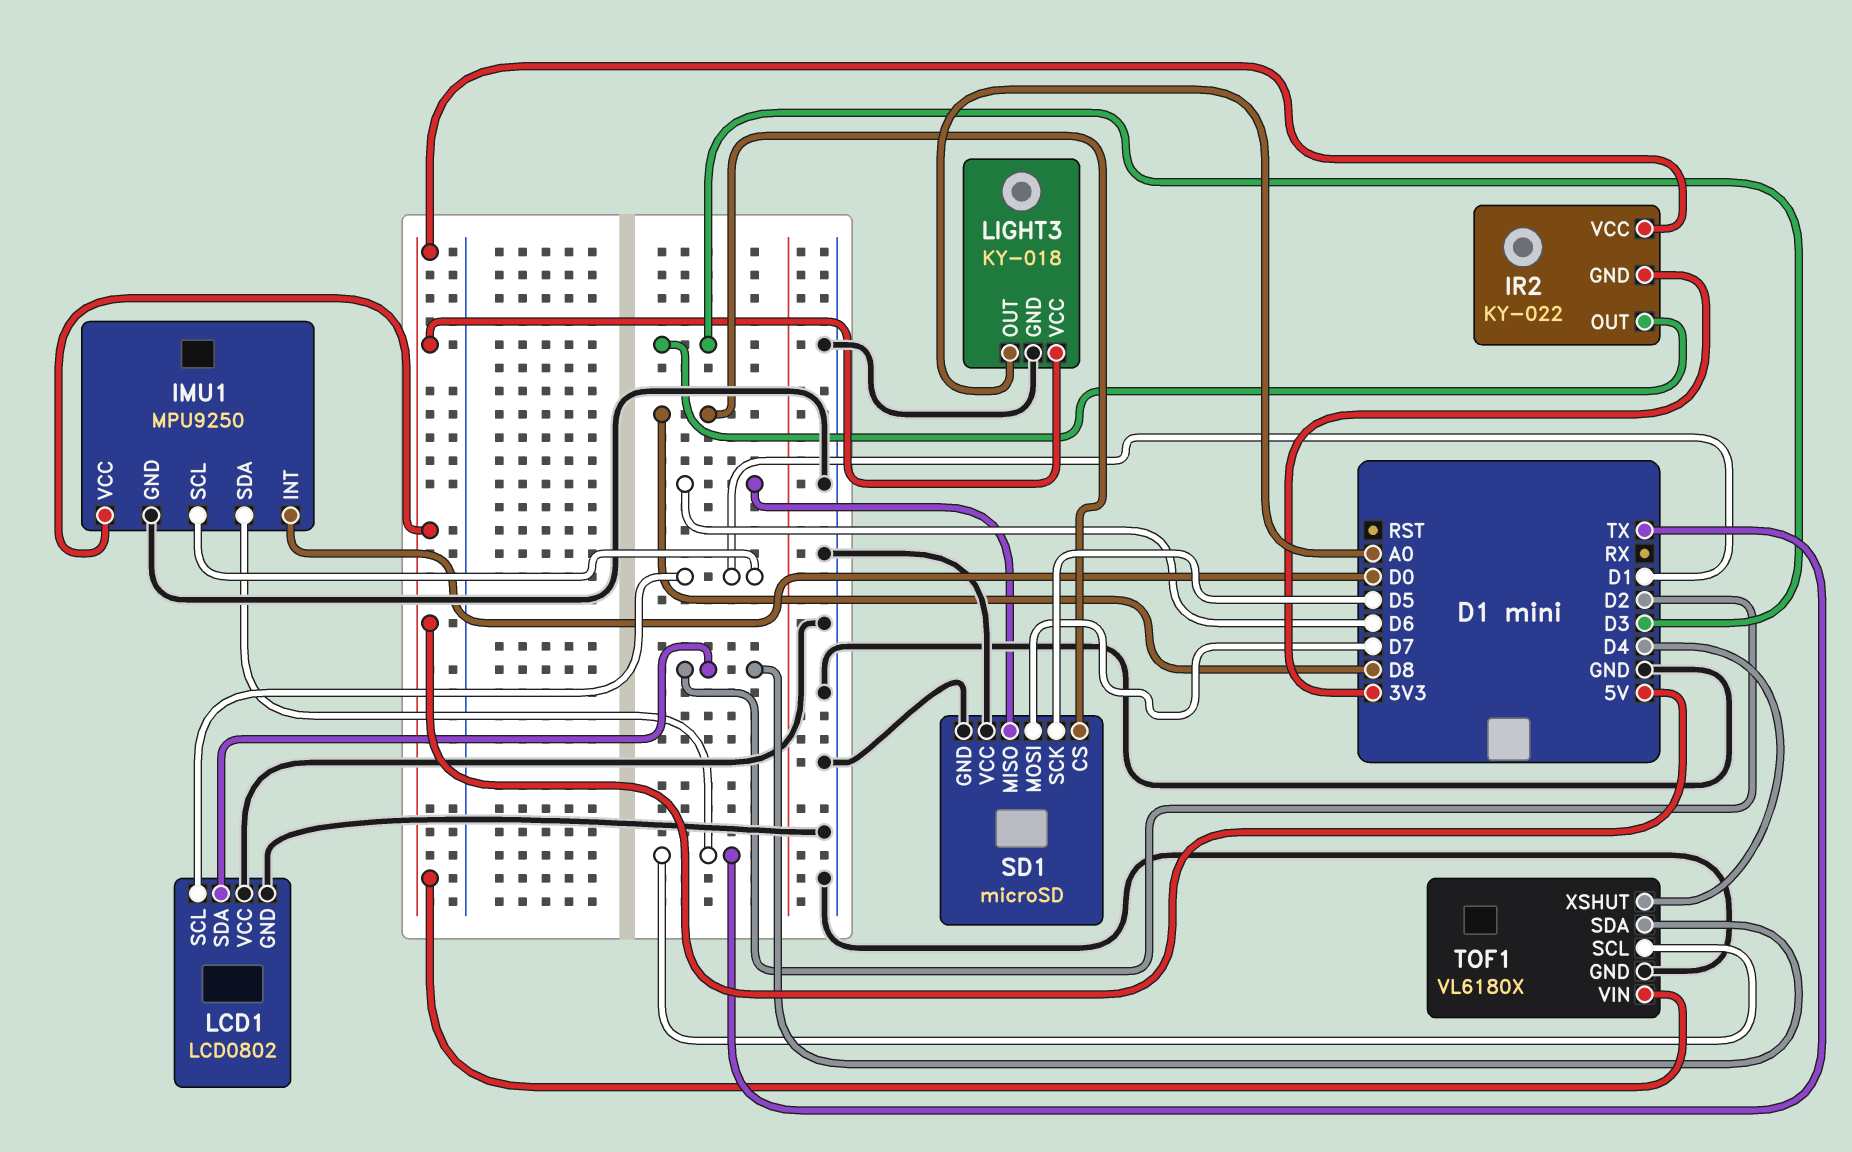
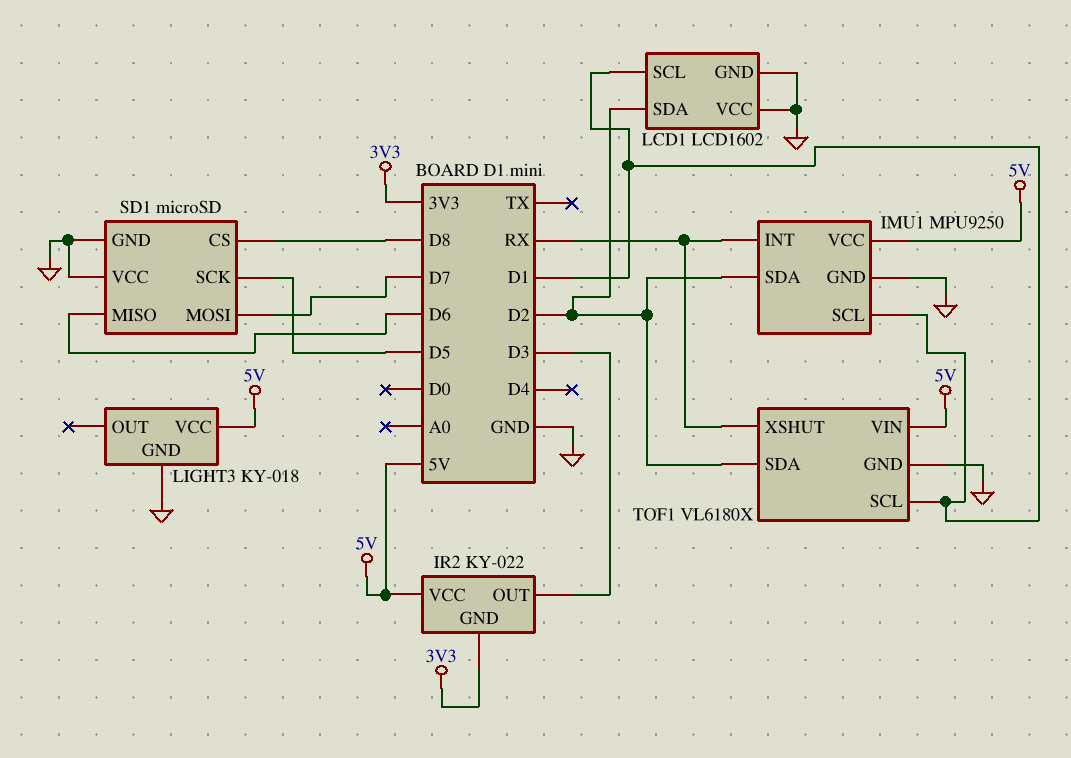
IMU1 pin INT: D0 -> RX
IMU1 pin SDA: TX -> D2
LCD1: LCD0802 -> LCD1602
LIGHT3 pin OUT: A0 -> none
TOF1 pin SCL: TX -> D1
TOF1 pin XSHUT: D4 -> RX

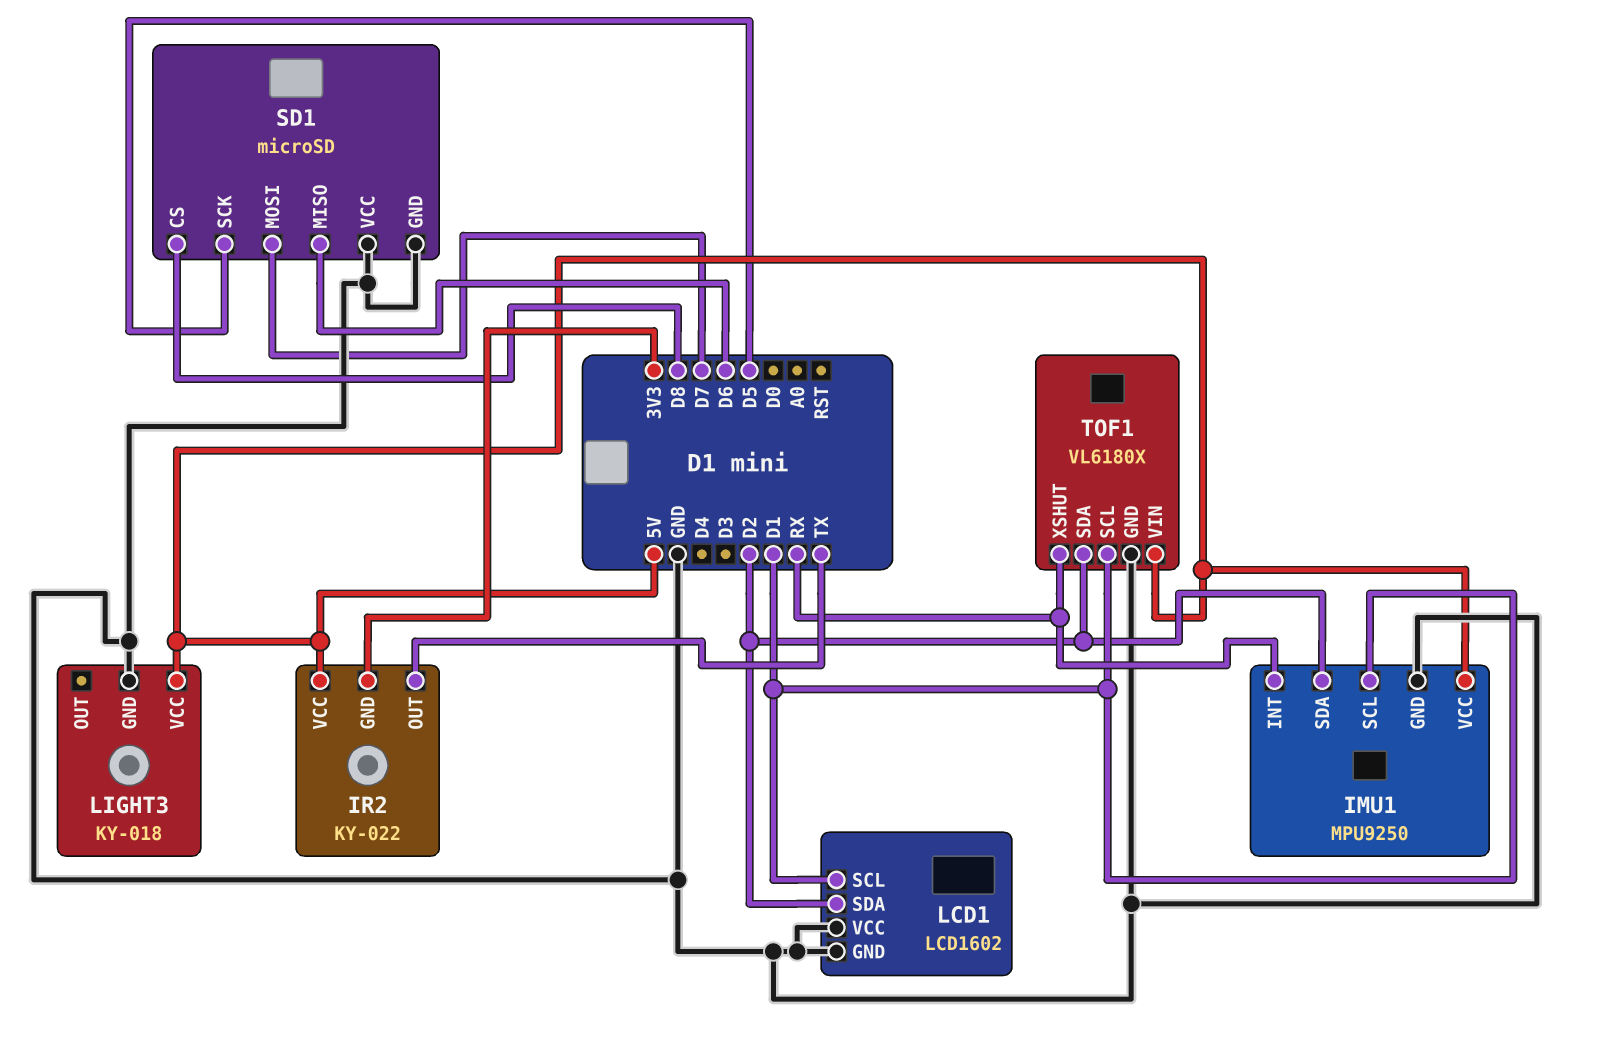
IR2 pin OUT: D3 -> TX

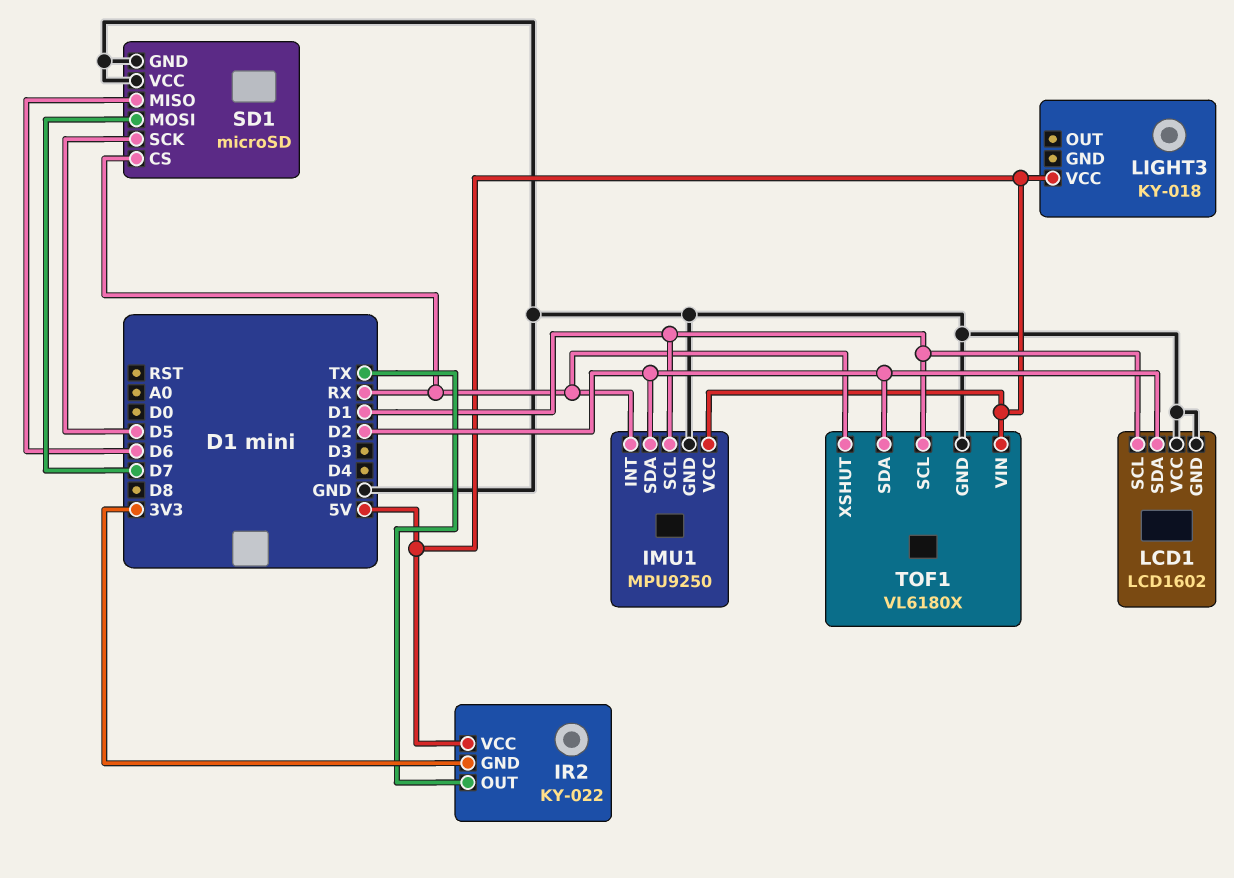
LIGHT3 pin GND: GND -> none
SD1 pin CS: D8 -> RX

